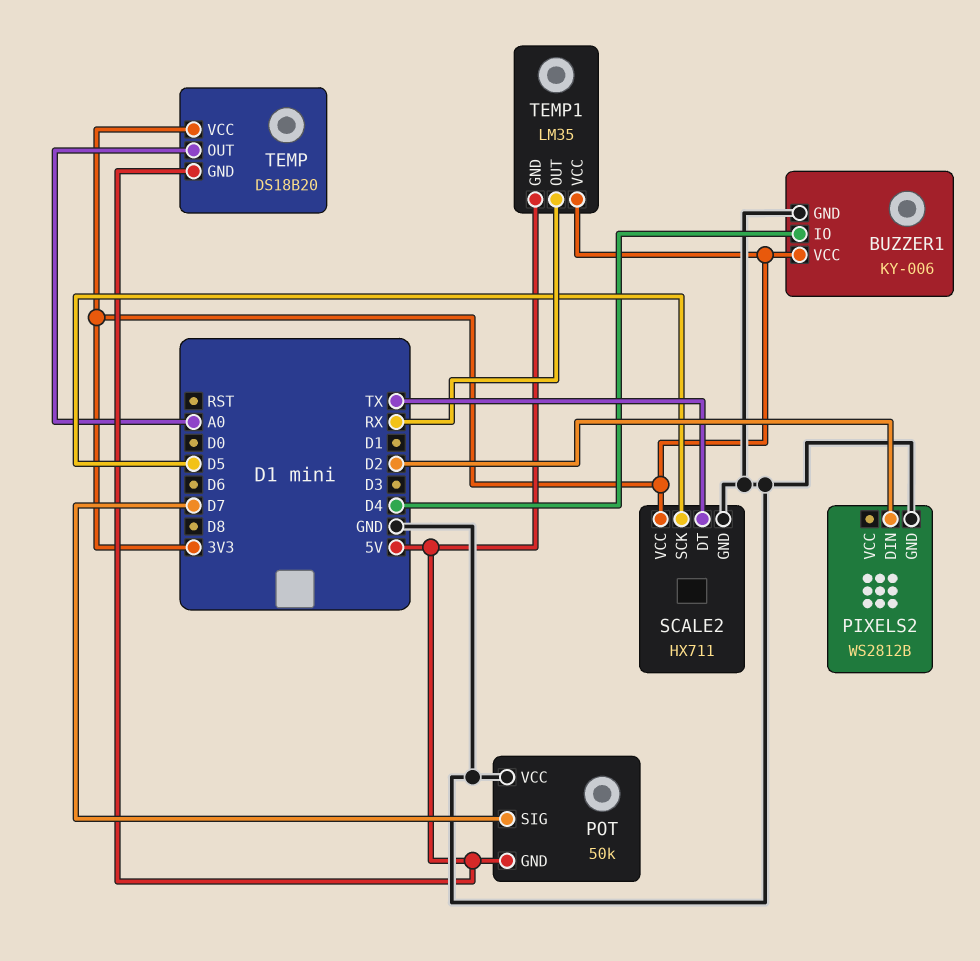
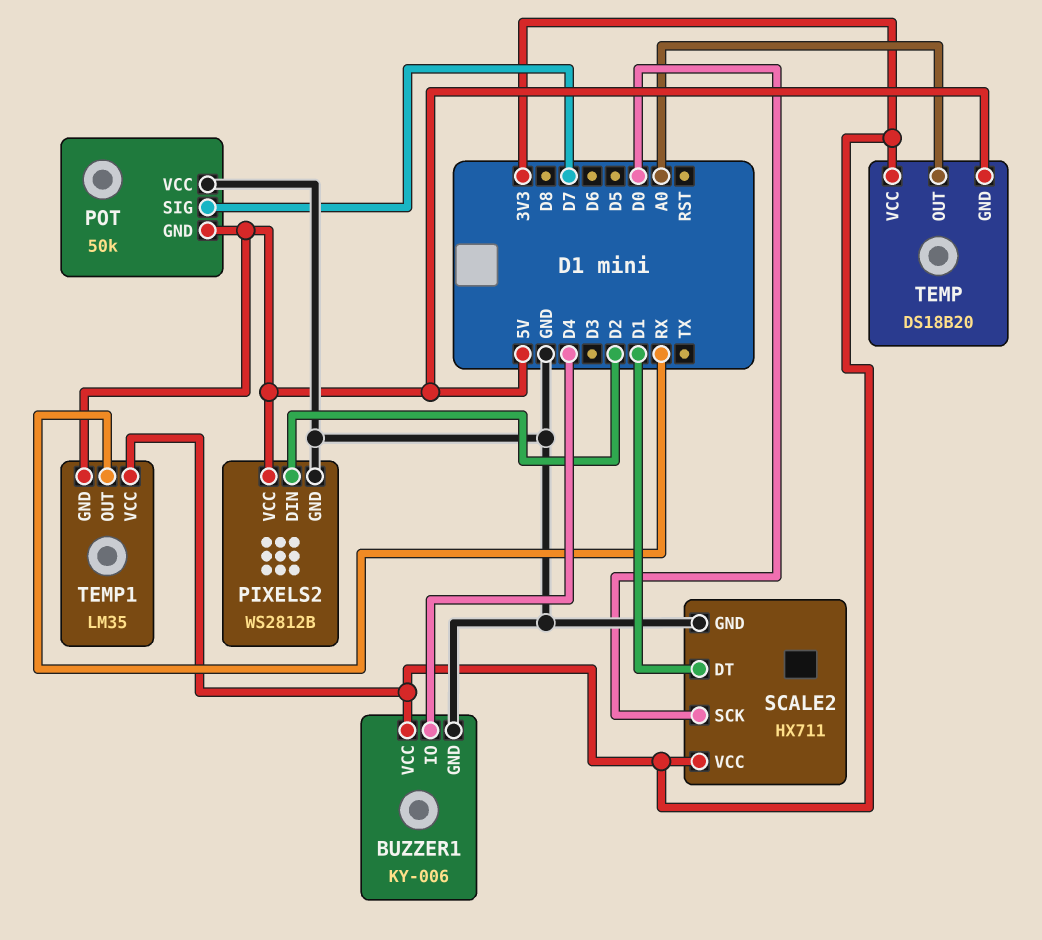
PIXELS2 pin VCC: none -> 5V
SCALE2 pin DT: TX -> D1
SCALE2 pin SCK: D5 -> D0

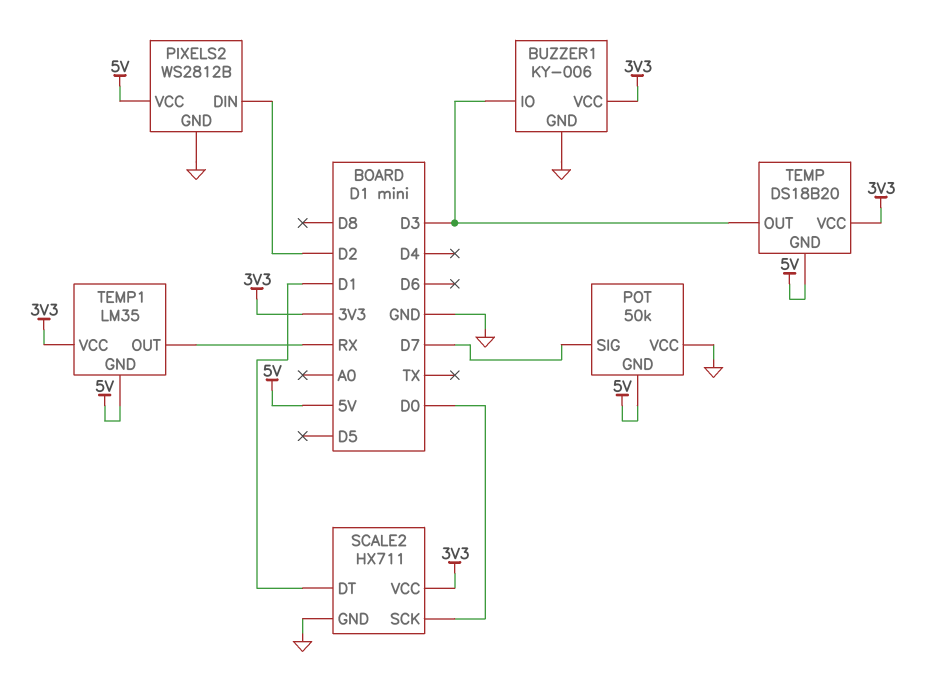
BUZZER1 pin IO: D4 -> D3
TEMP pin OUT: A0 -> D3

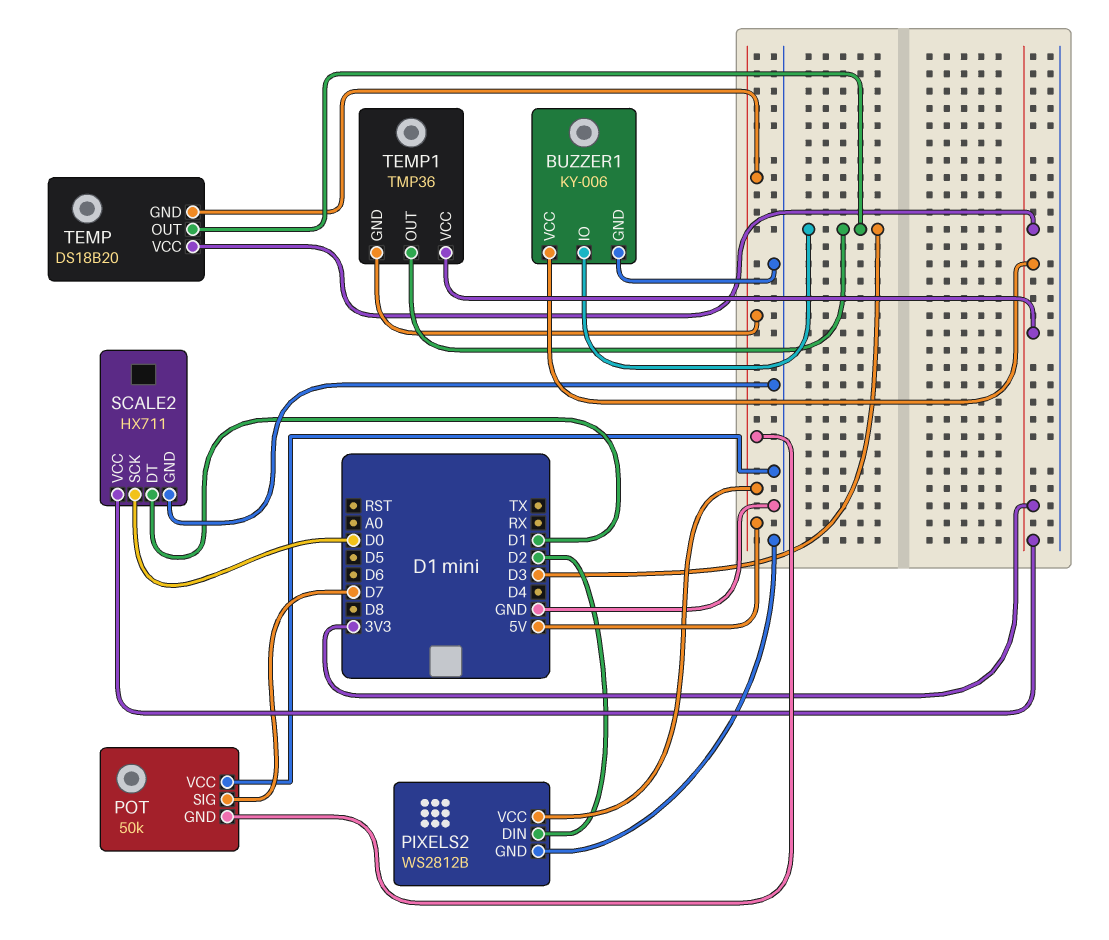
TEMP1: LM35 -> TMP36
TEMP1 pin OUT: RX -> D3

